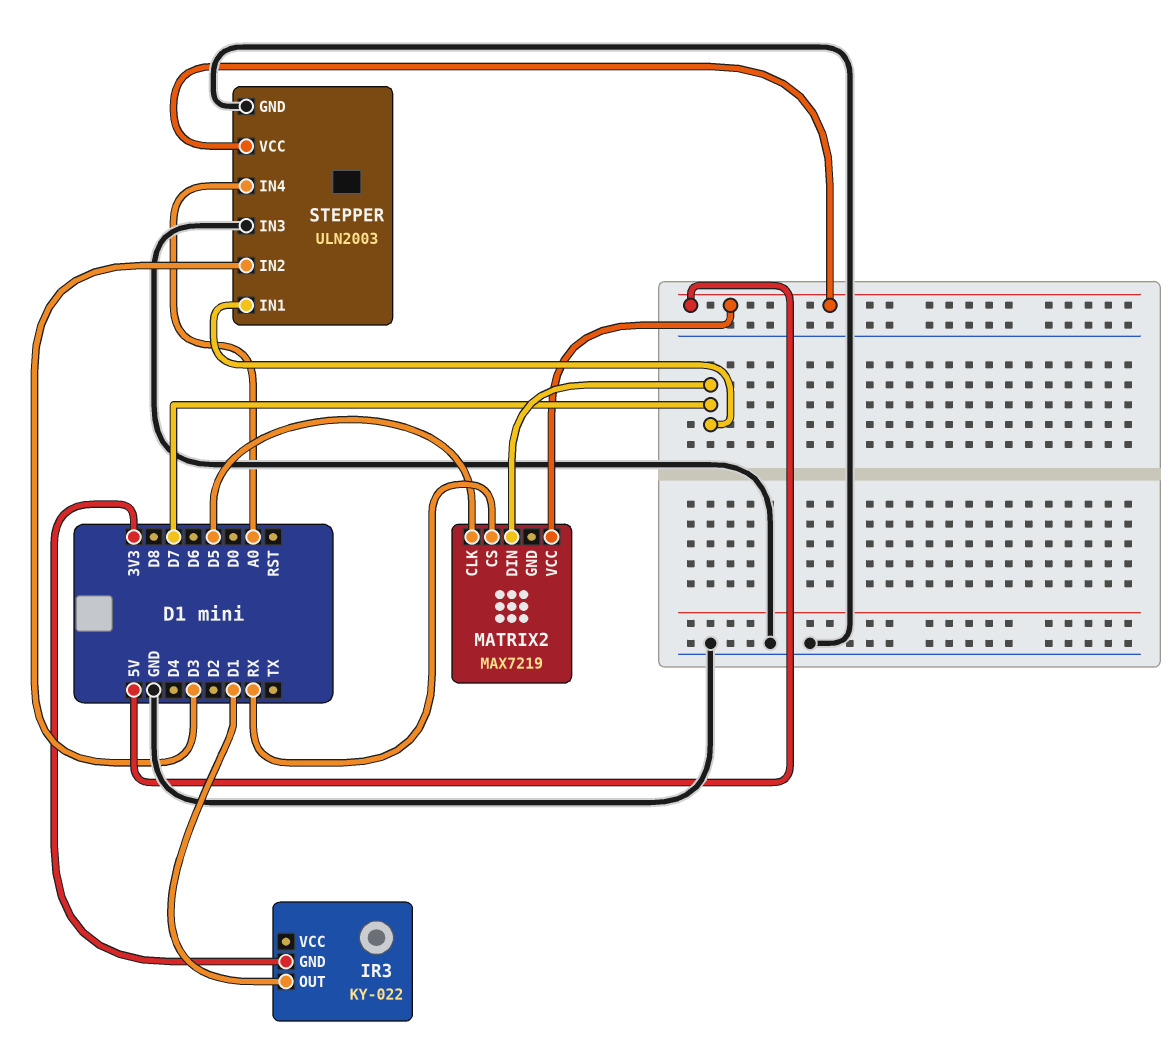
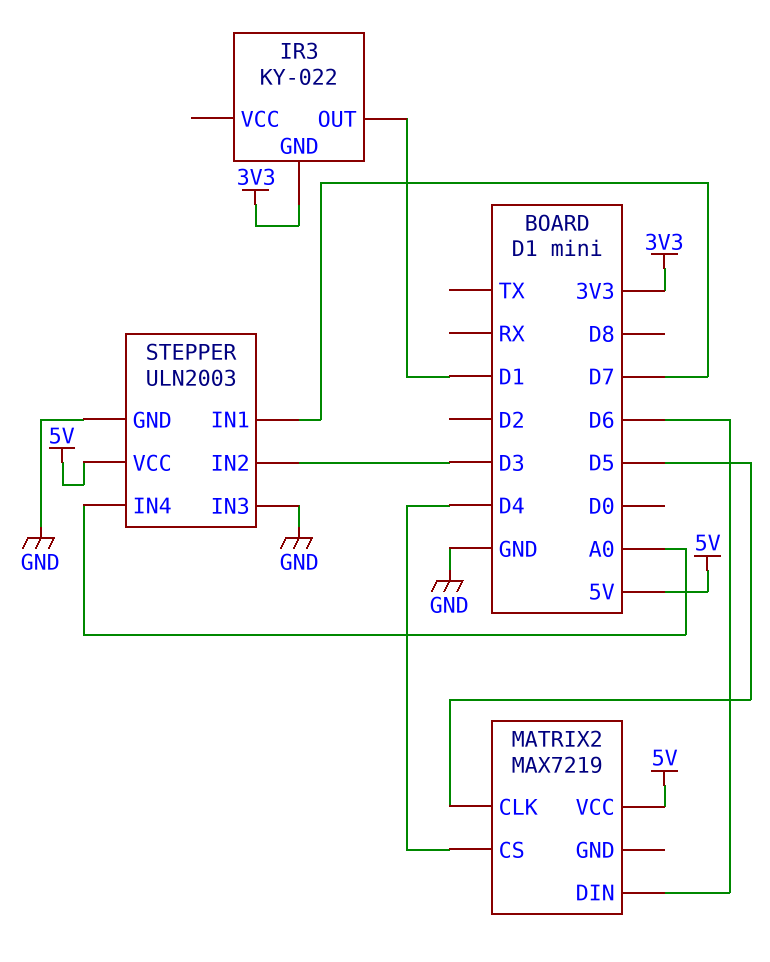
MATRIX2 pin CS: RX -> D4
MATRIX2 pin DIN: D7 -> D6

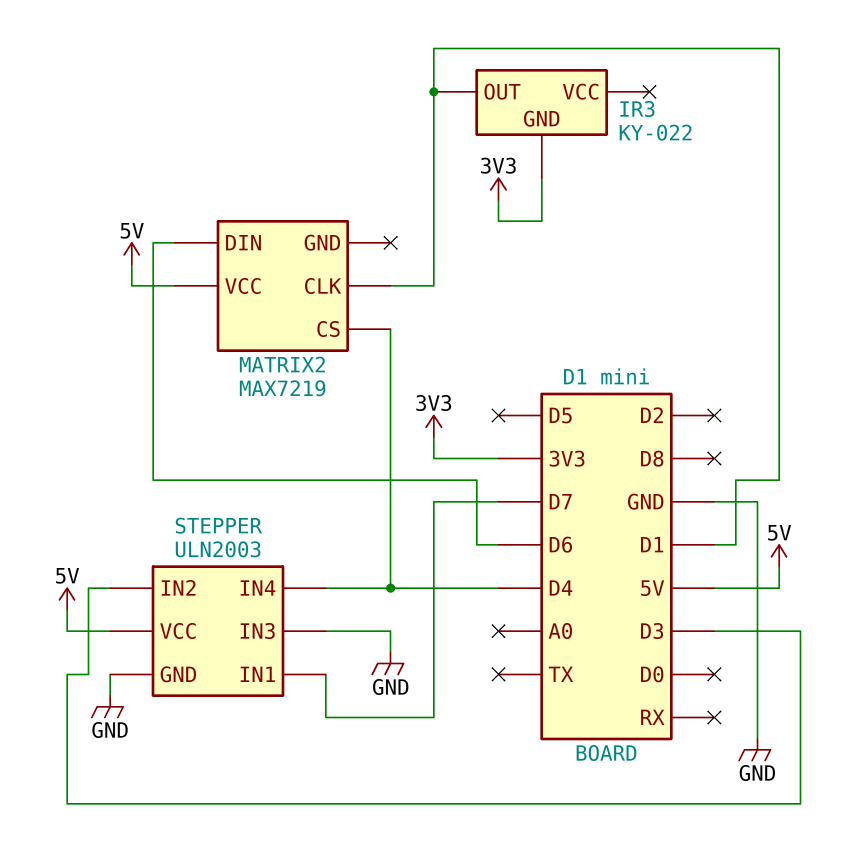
MATRIX2 pin CLK: D5 -> D1
STEPPER pin IN4: A0 -> D4

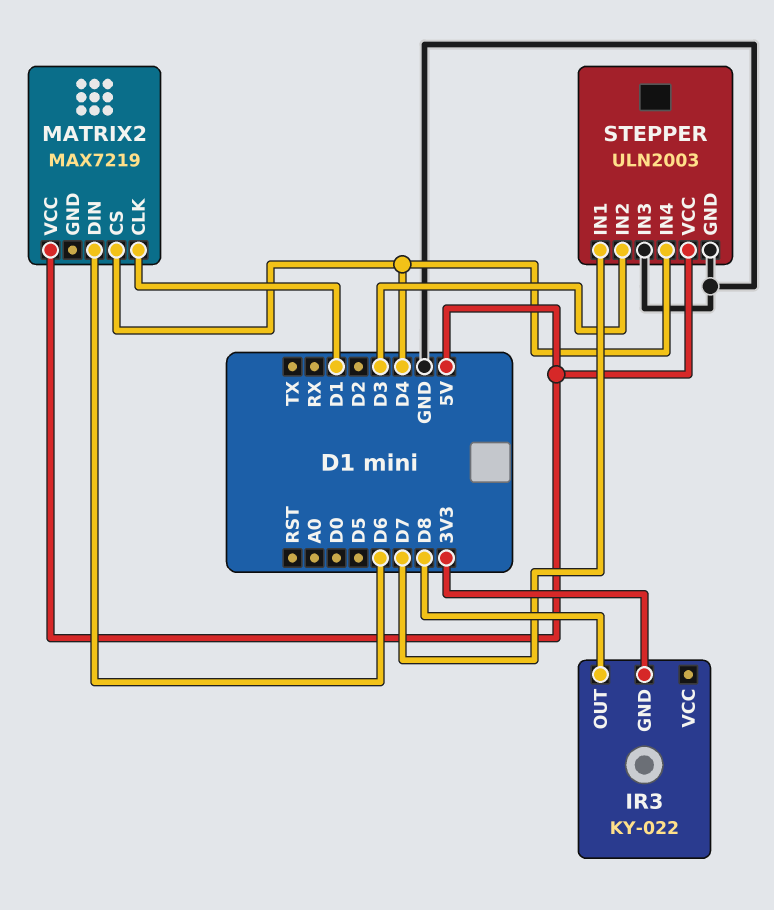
IR3 pin OUT: D1 -> D8

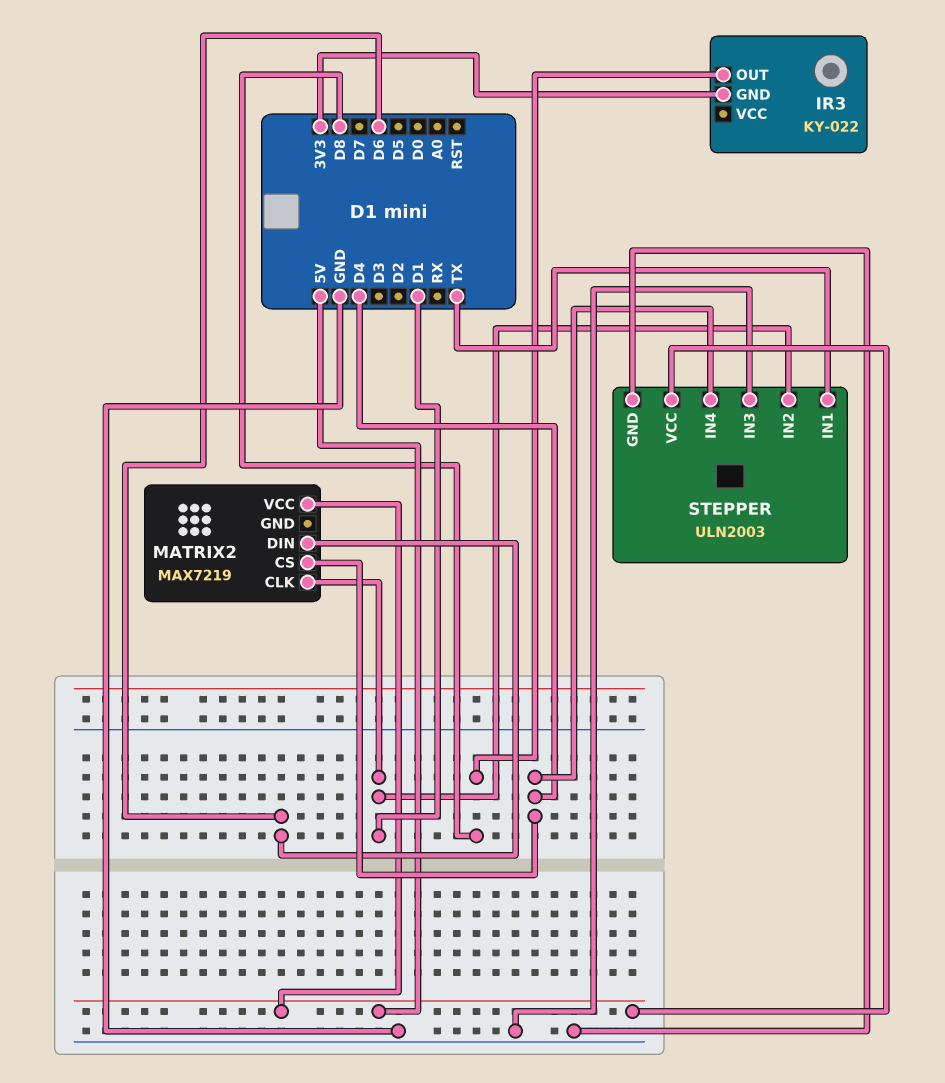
STEPPER pin IN1: D7 -> TX
STEPPER pin IN2: D3 -> D1

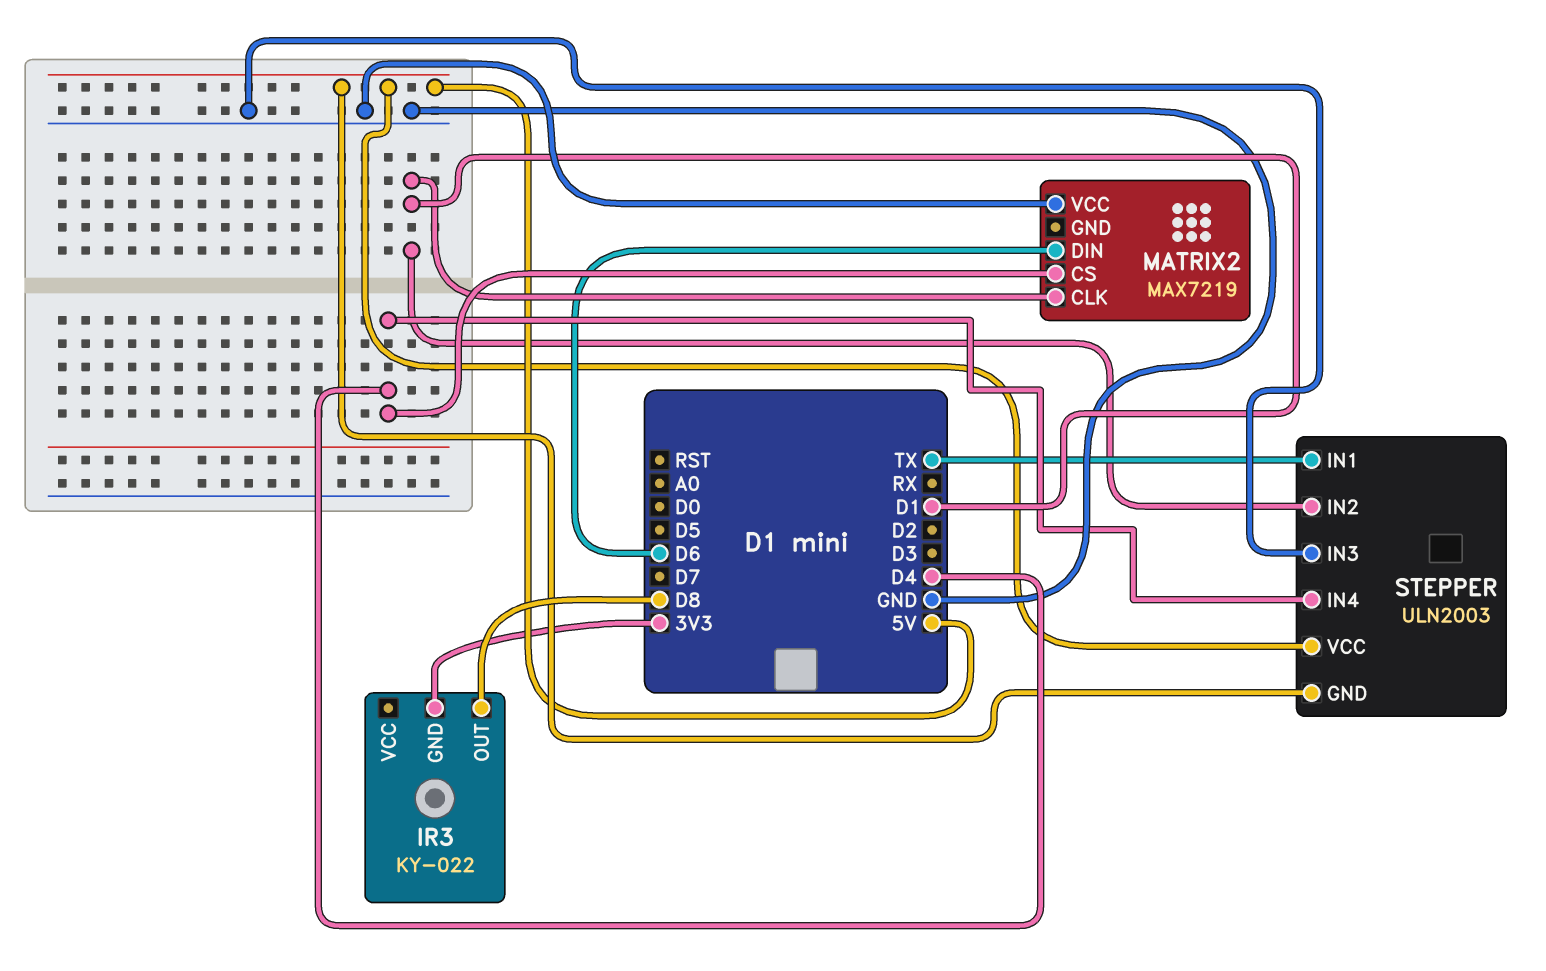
MATRIX2 pin VCC: 5V -> GND
STEPPER pin GND: GND -> 5V

